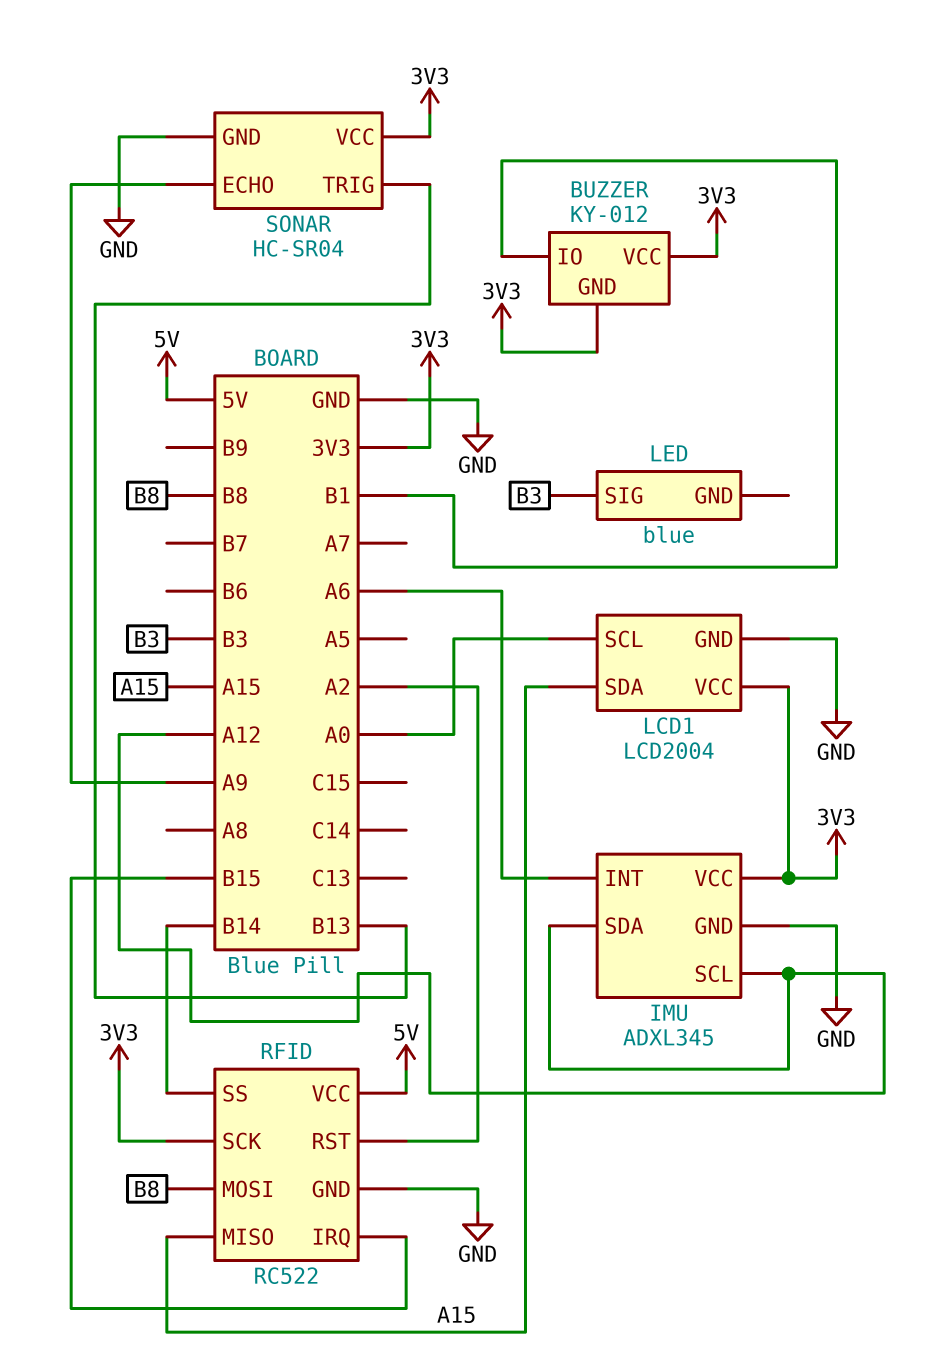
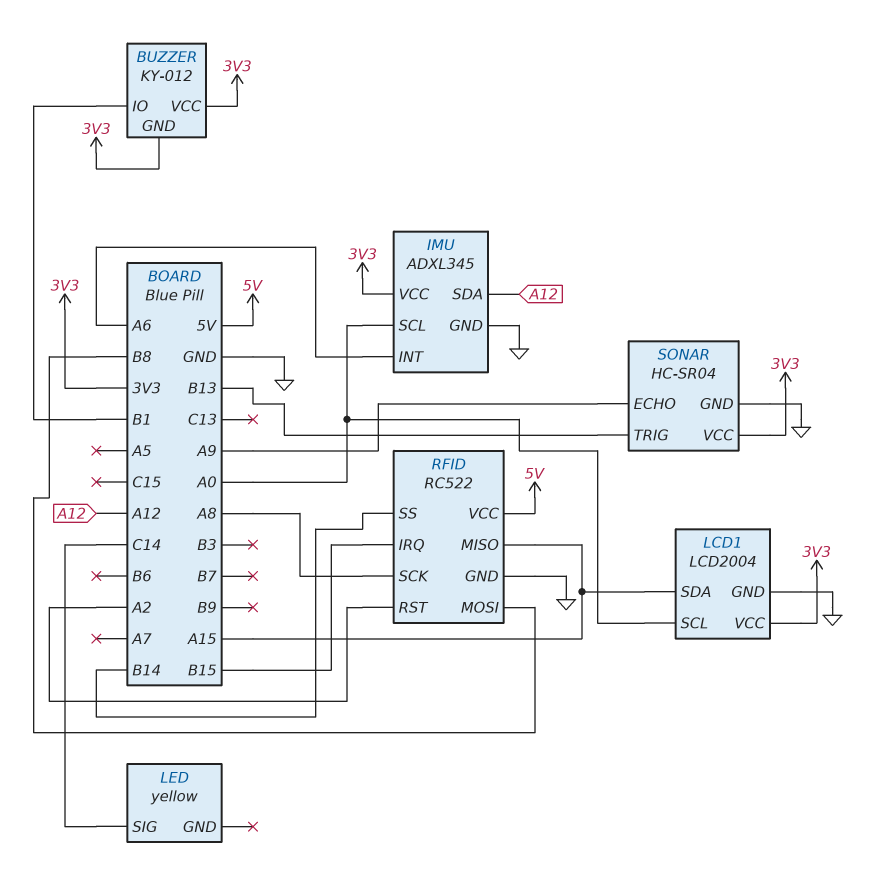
IMU pin SCL: A12 -> A0
LED: blue -> yellow
LED pin SIG: B3 -> C14
RFID pin SCK: 3V3 -> A8

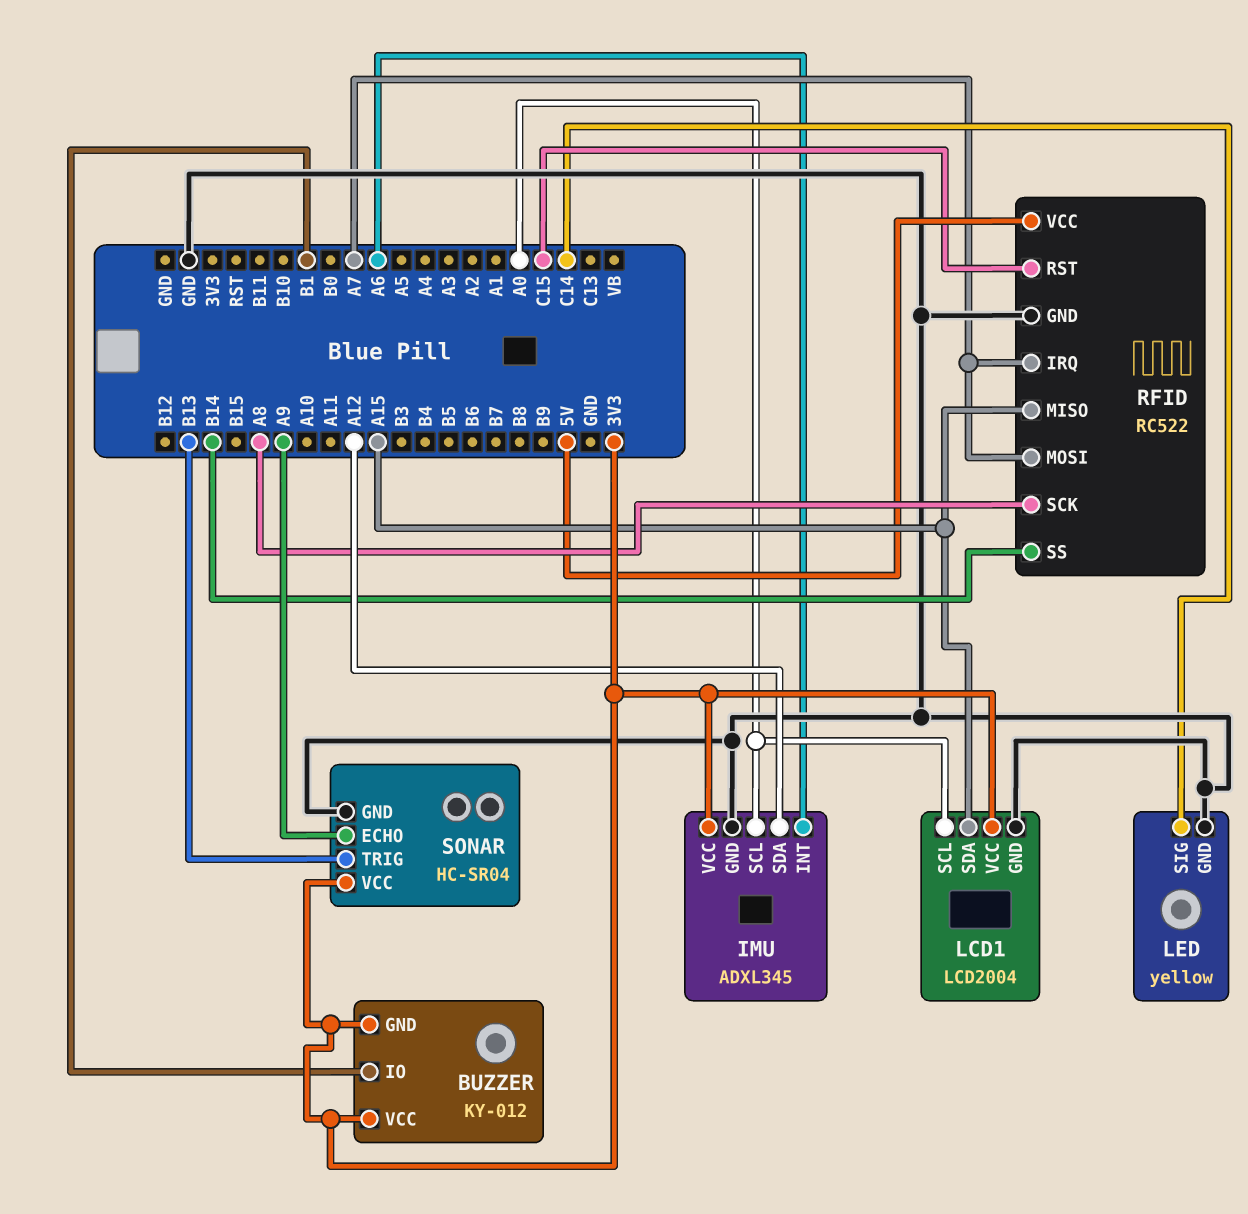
LED pin GND: none -> GND
RFID pin IRQ: B15 -> A7
RFID pin MOSI: B8 -> A7
RFID pin RST: A2 -> C15

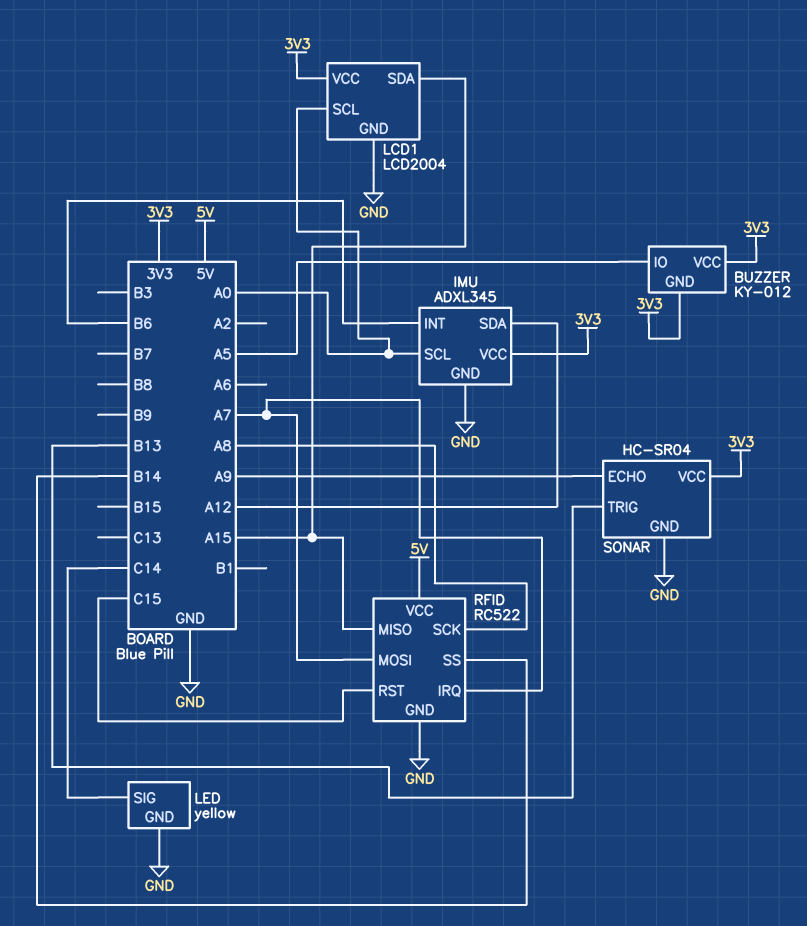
BUZZER pin IO: B1 -> A5
IMU pin INT: A6 -> B6

